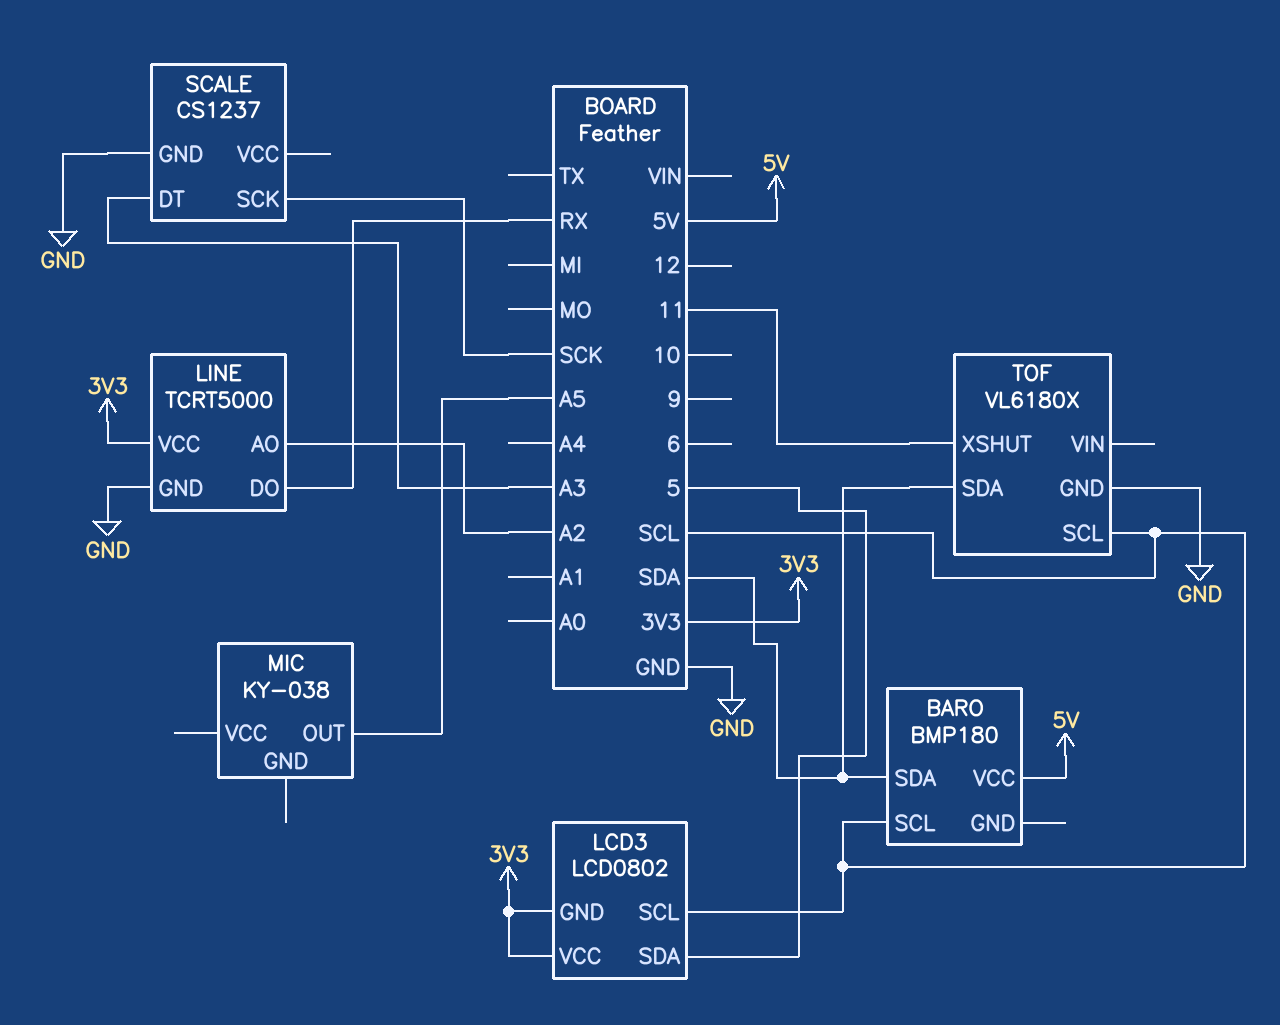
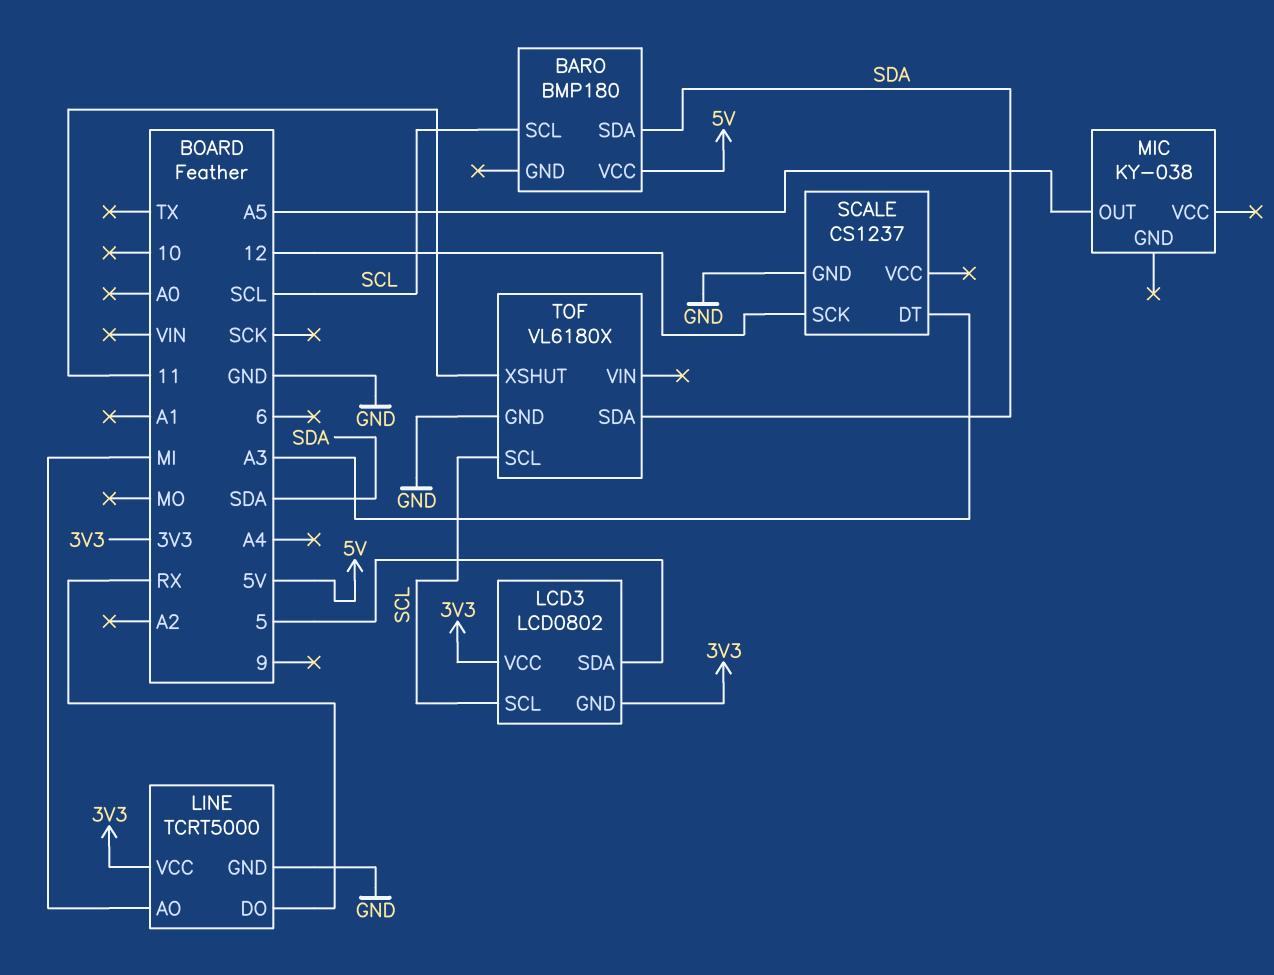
LINE pin AO: A2 -> MI
SCALE pin SCK: SCK -> 12

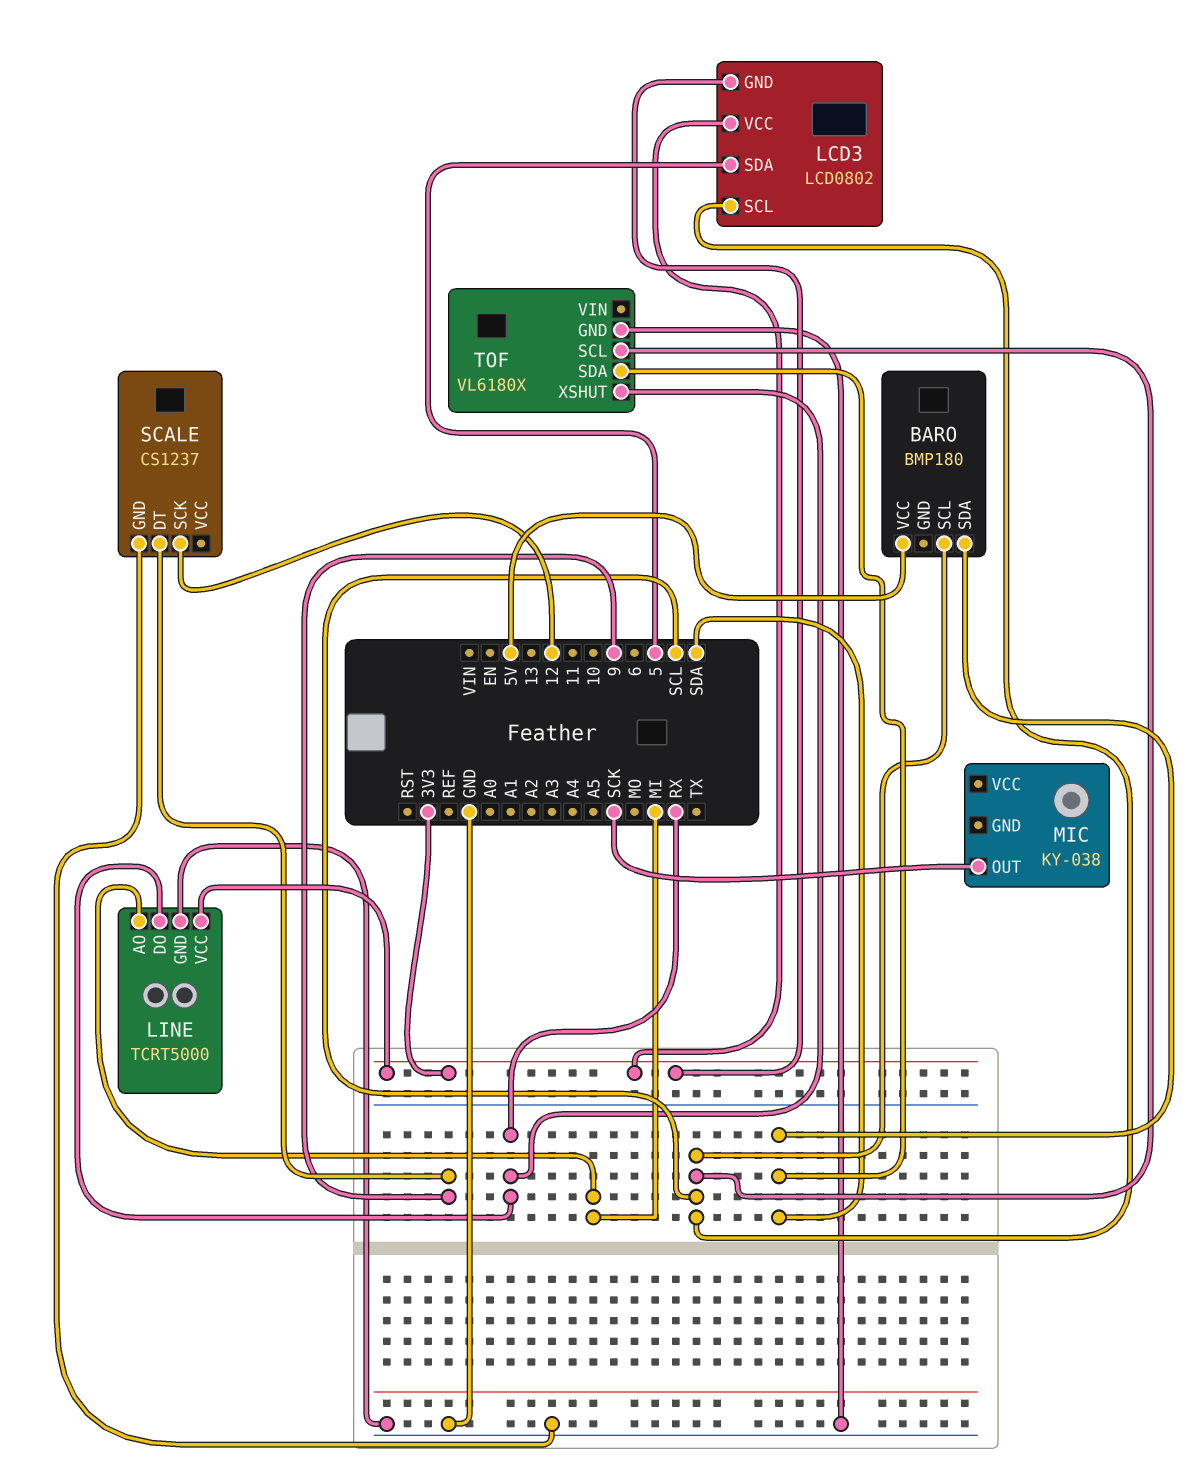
MIC pin OUT: A5 -> SCK
SCALE pin DT: A3 -> 9
TOF pin XSHUT: 11 -> RX

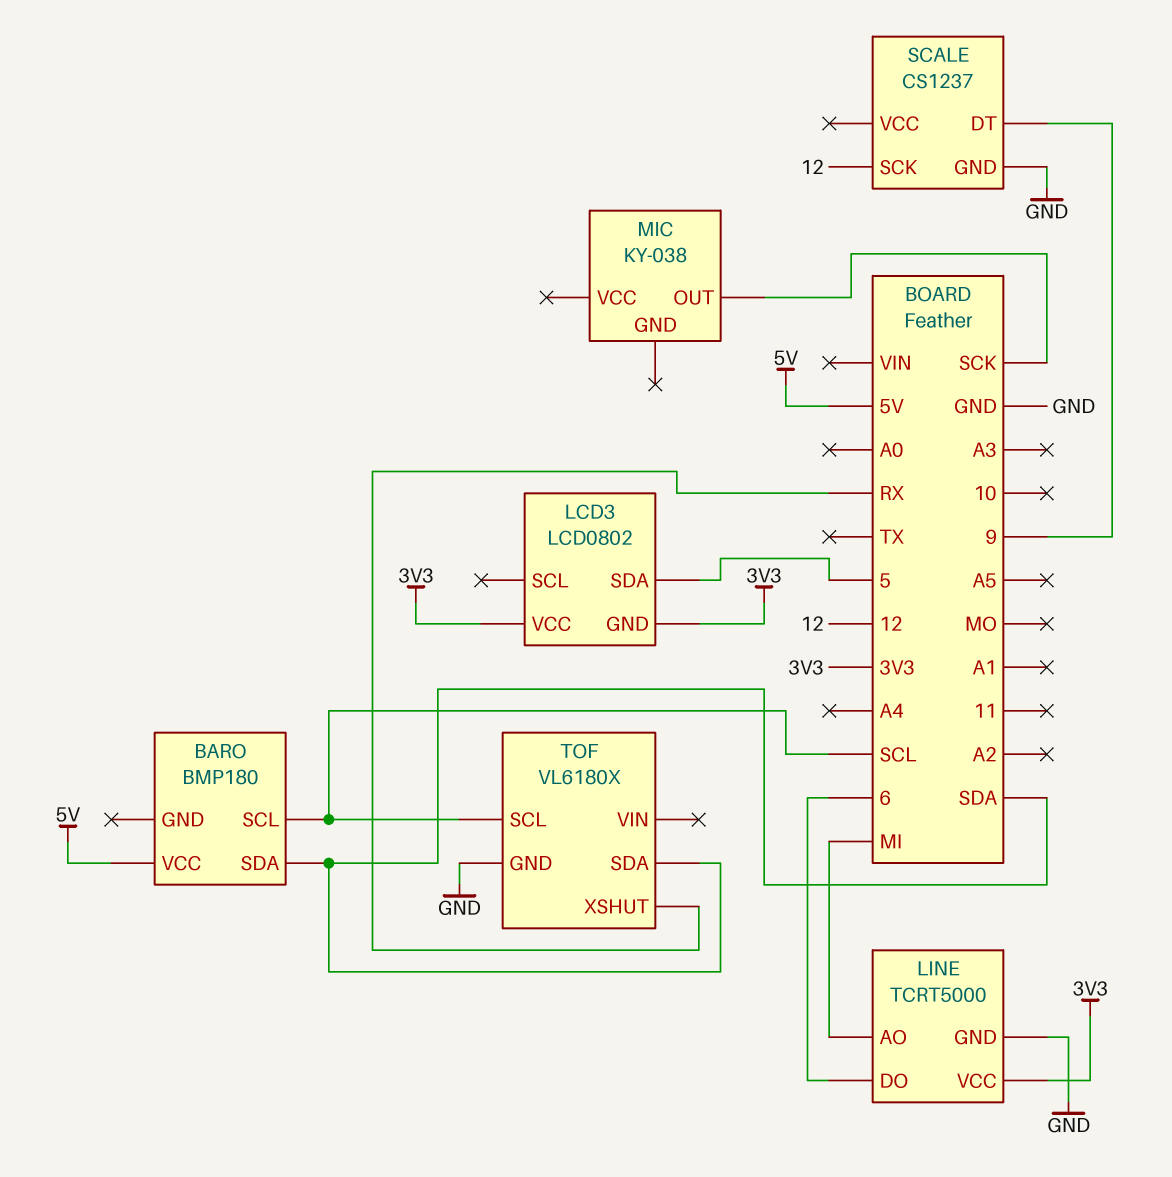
LCD3 pin SCL: SCL -> none
LINE pin DO: RX -> 6

